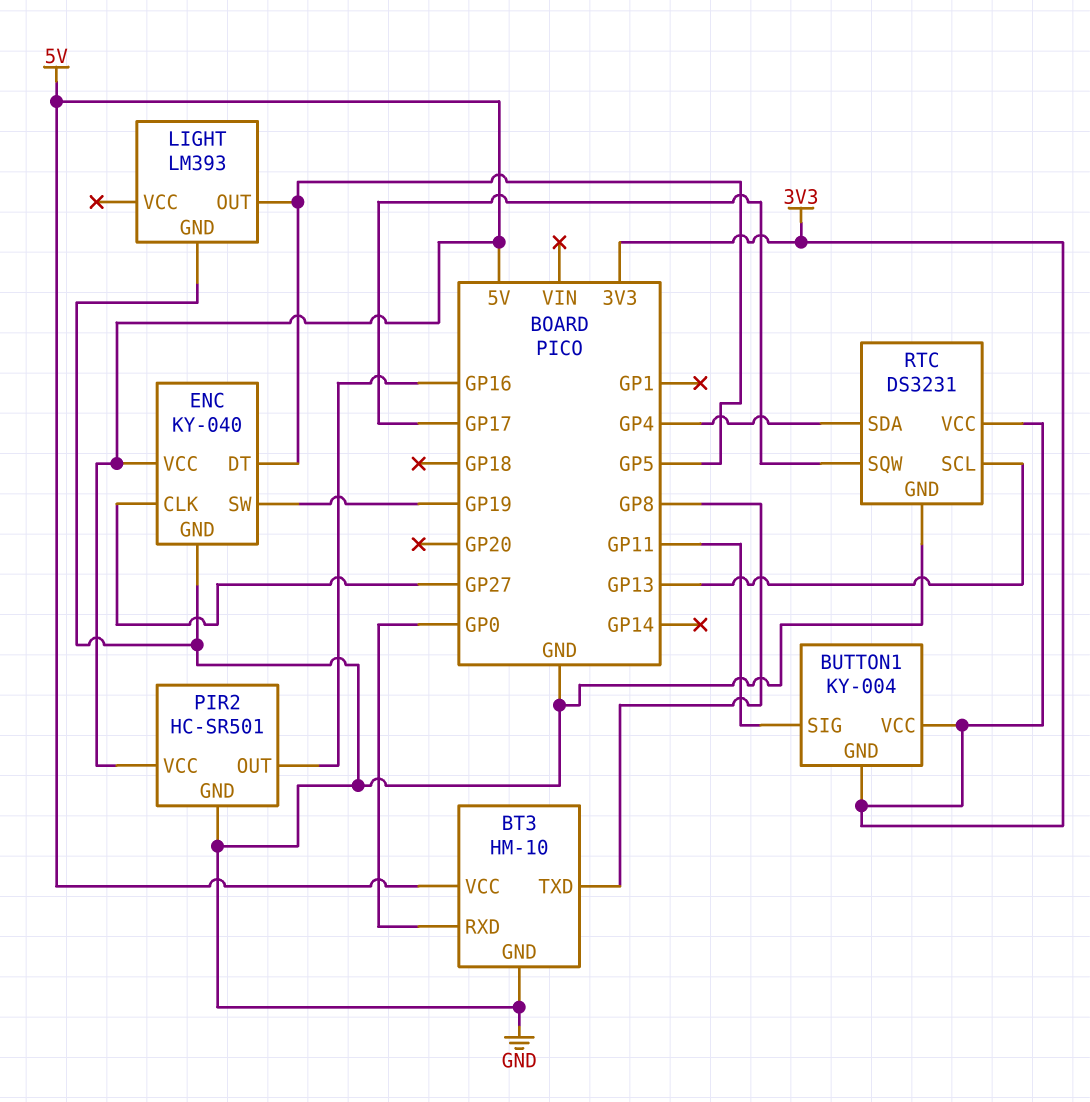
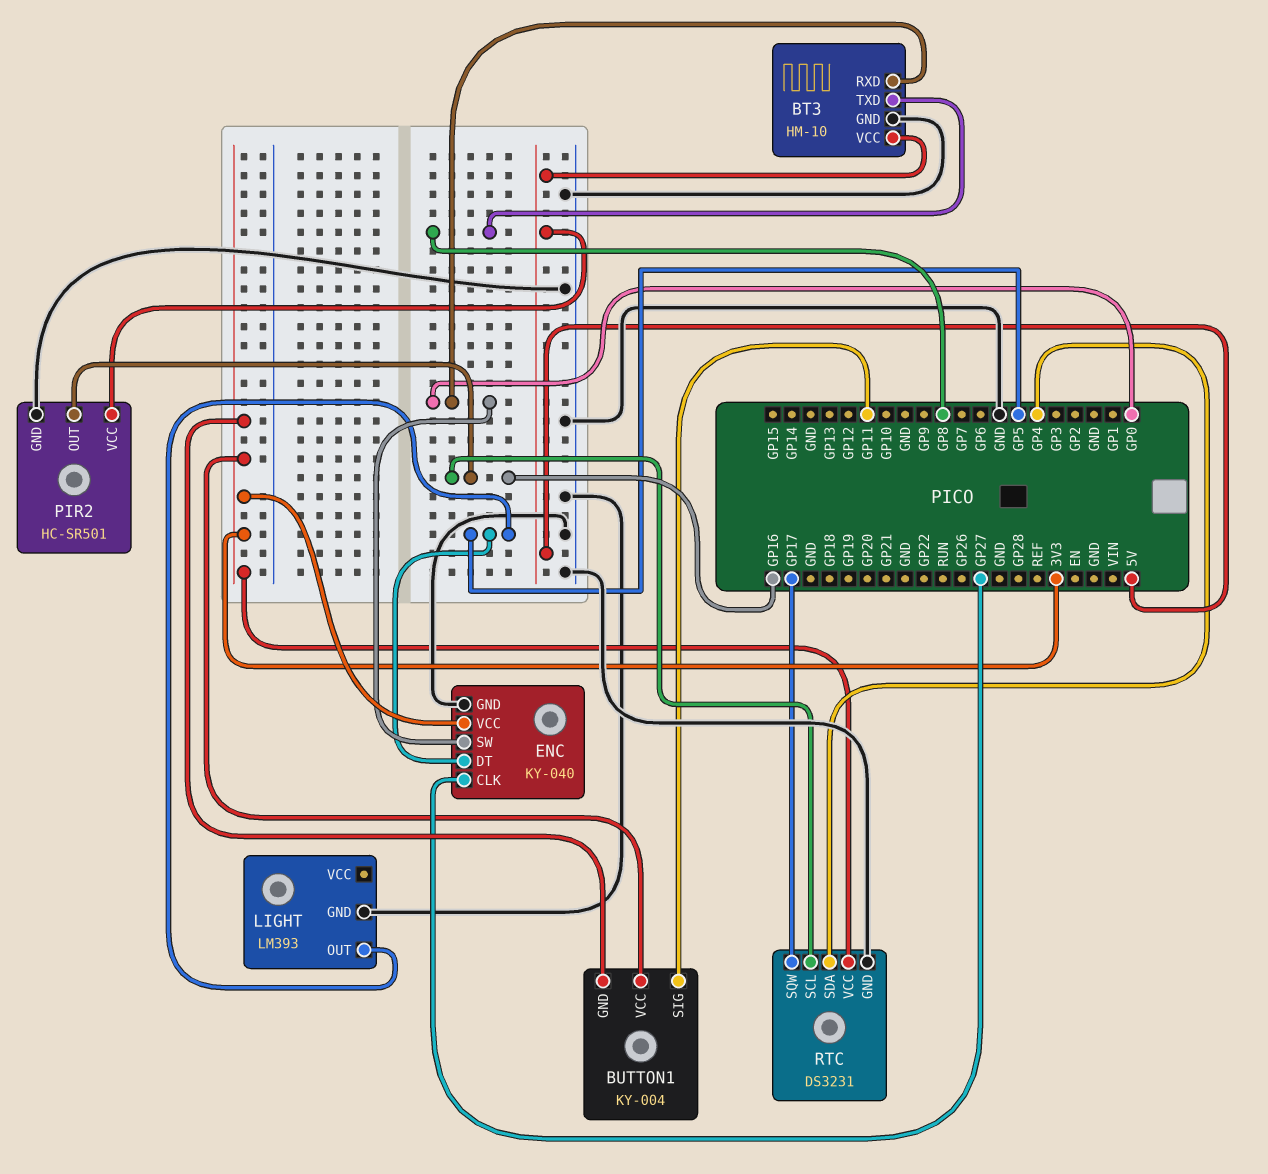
ENC pin SW: GP19 -> GP0
ENC pin VCC: 5V -> 3V3
RTC pin SCL: GP13 -> GP16

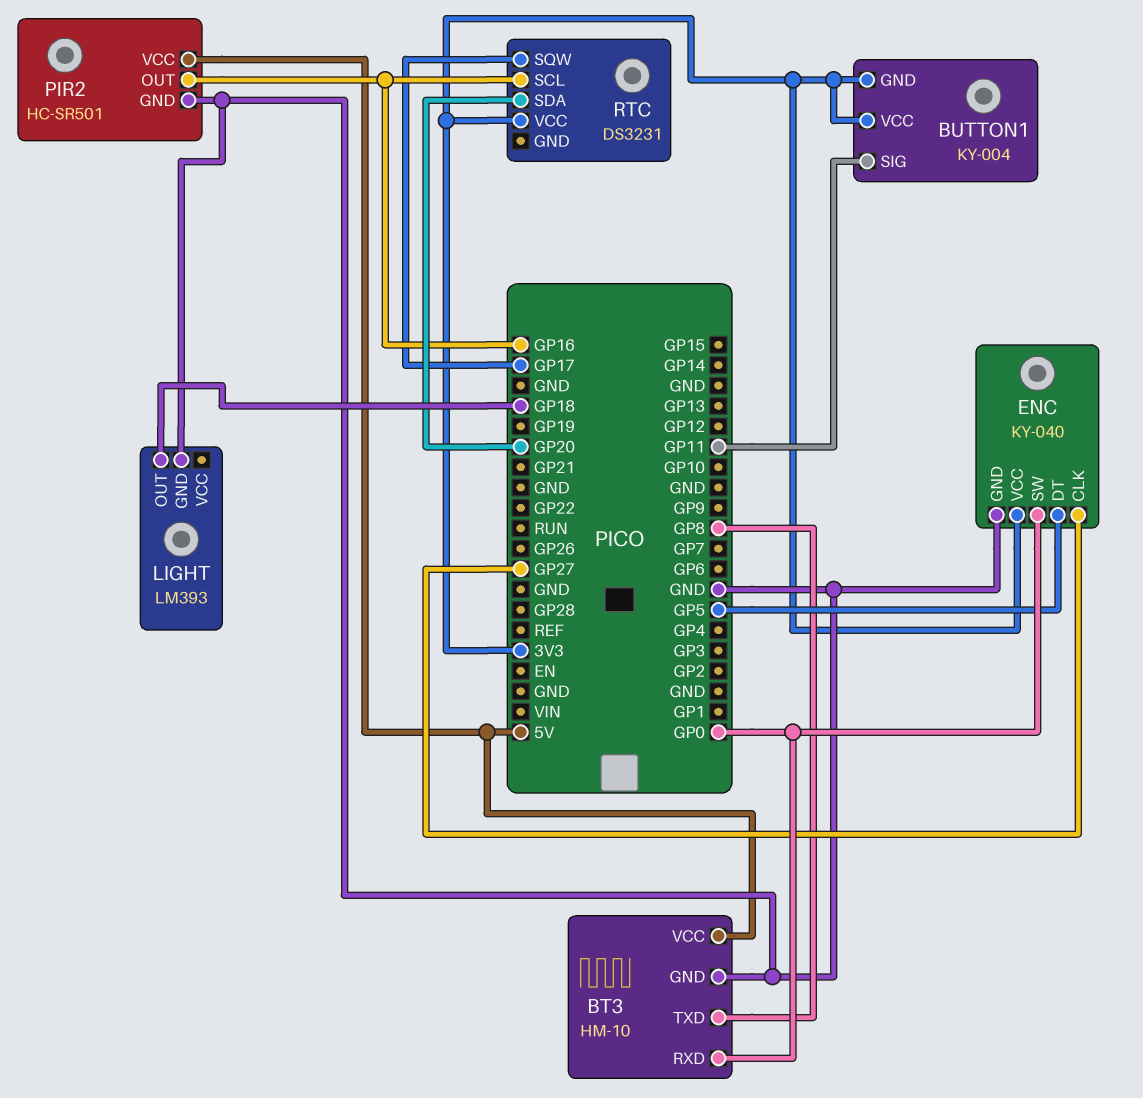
LIGHT pin OUT: GP5 -> GP18
RTC pin GND: GND -> none
RTC pin SDA: GP4 -> GP20

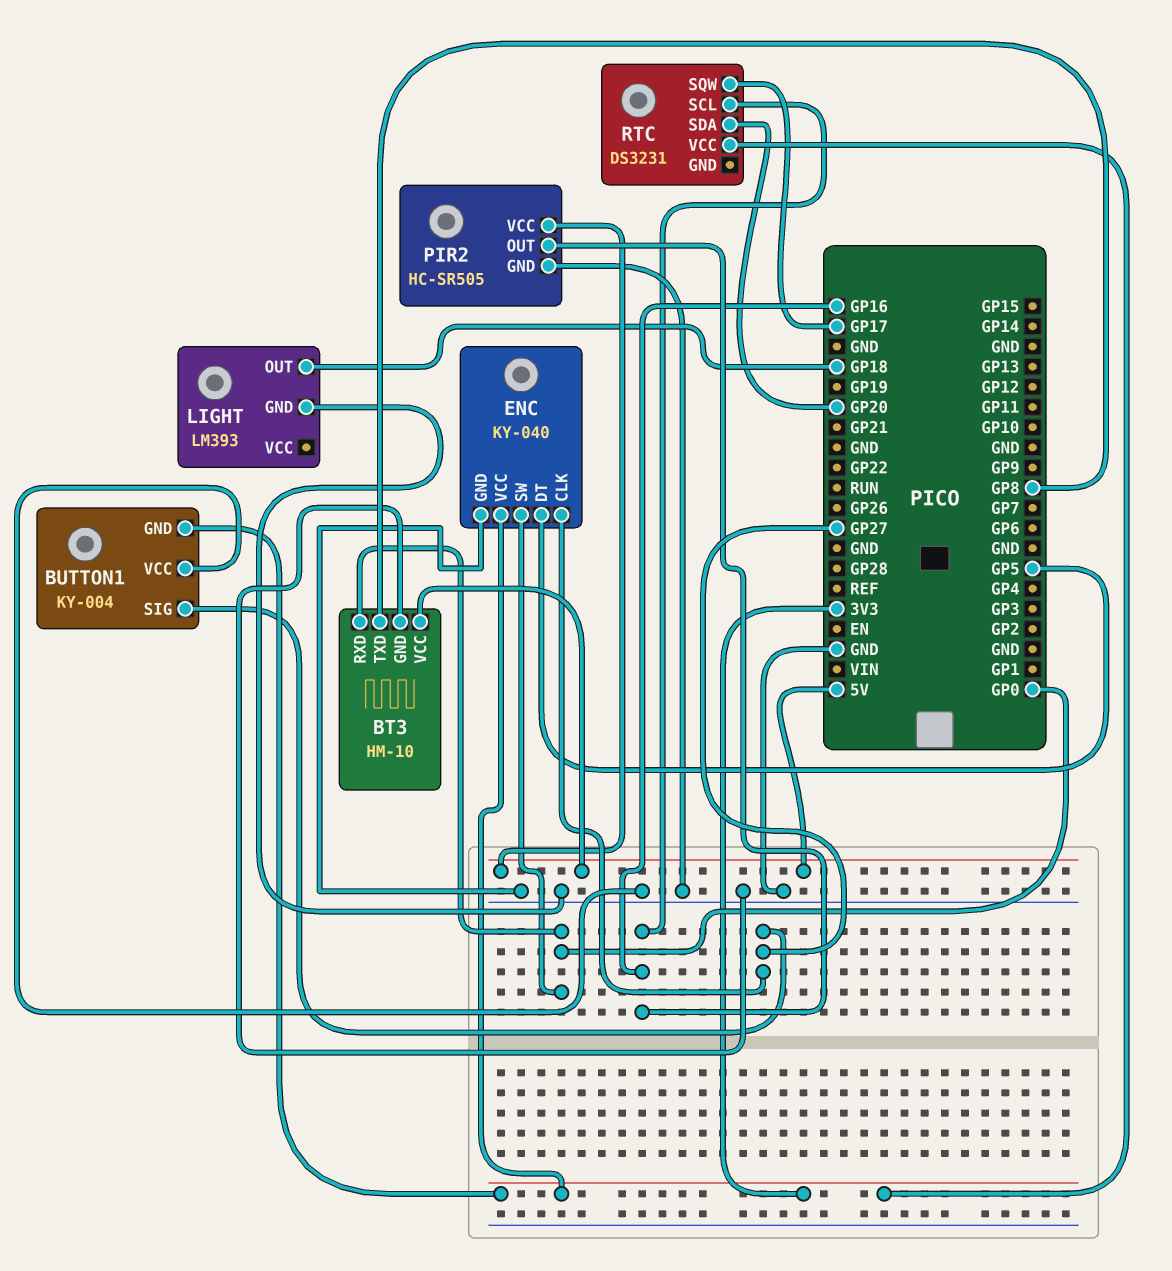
BUTTON1 pin SIG: GP11 -> GP27
BUTTON1 pin VCC: 3V3 -> GND
PIR2: HC-SR501 -> HC-SR505

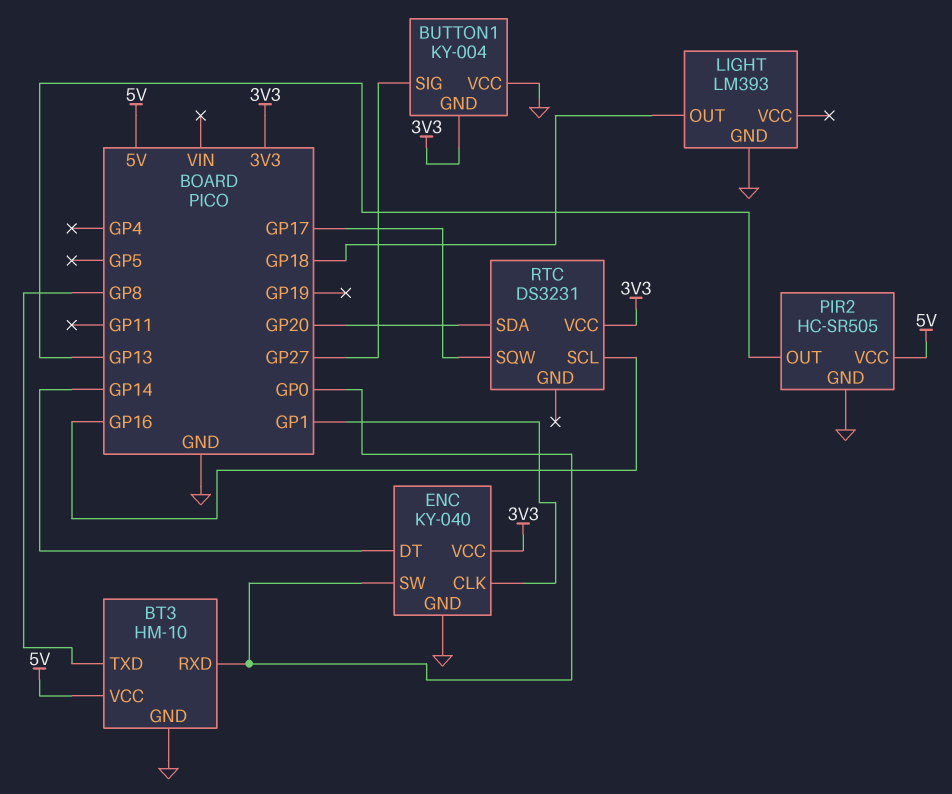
ENC pin CLK: GP27 -> GP1
ENC pin DT: GP5 -> GP14
PIR2 pin OUT: GP16 -> GP13

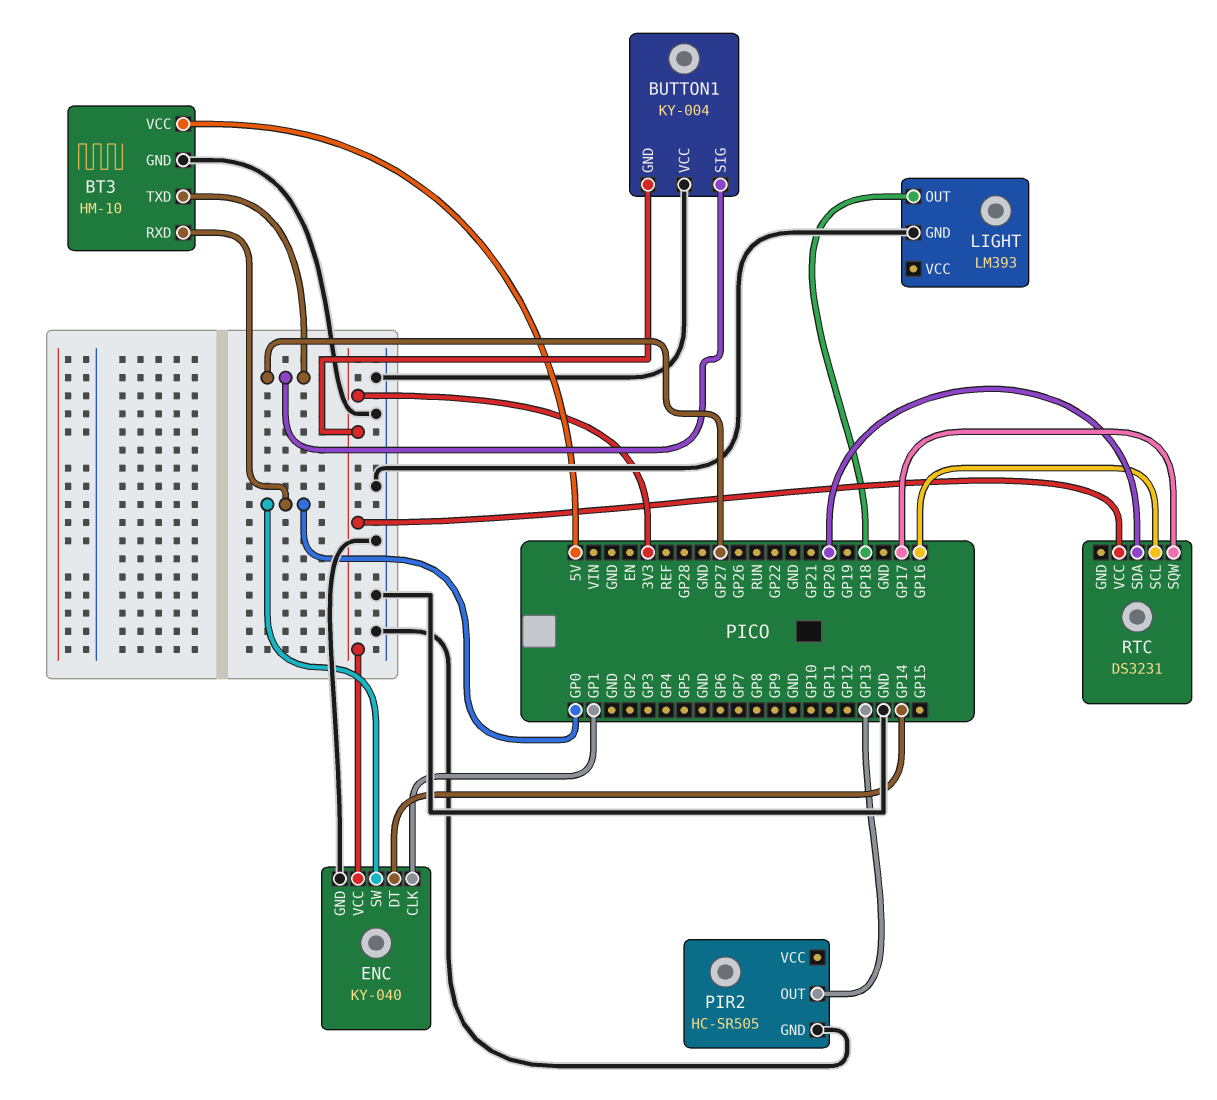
BT3 pin TXD: GP8 -> GP27
PIR2 pin VCC: 5V -> none

